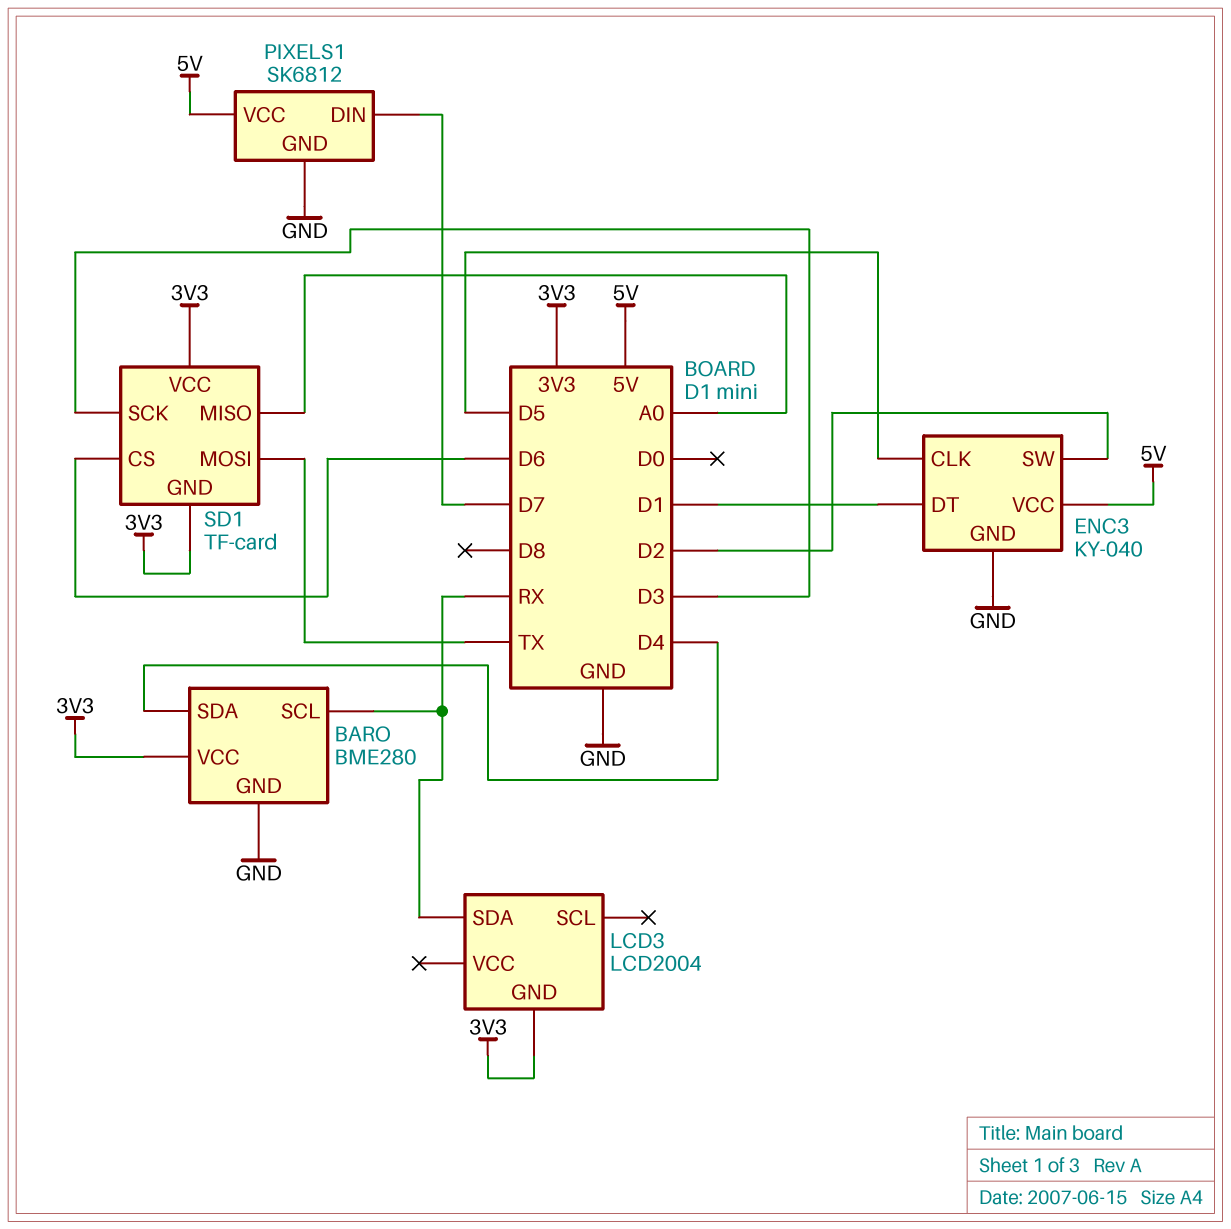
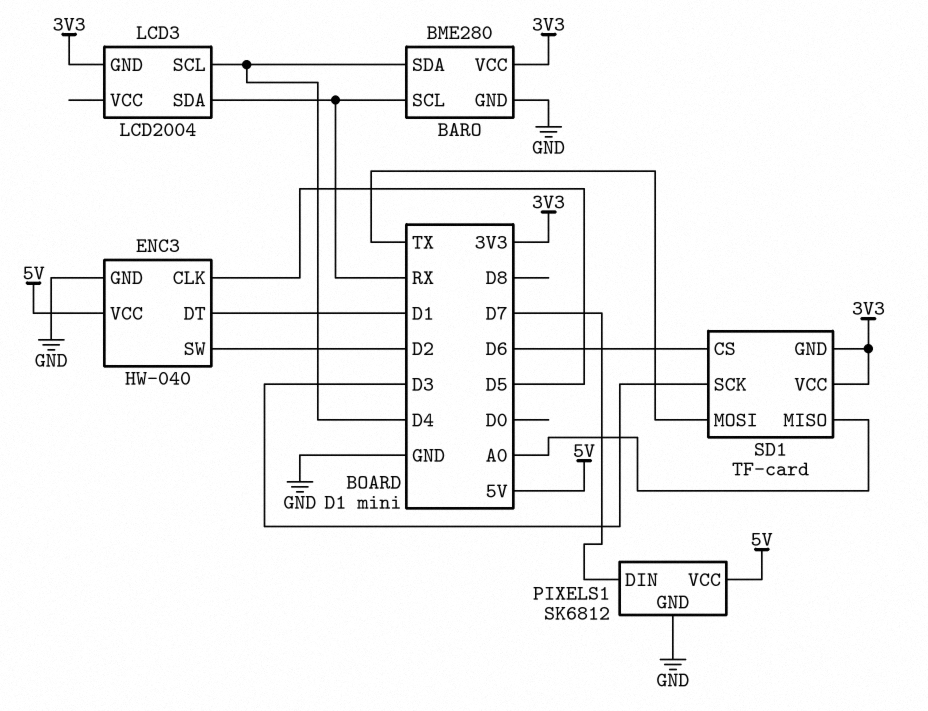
ENC3: KY-040 -> HW-040
LCD3 pin SCL: none -> D4

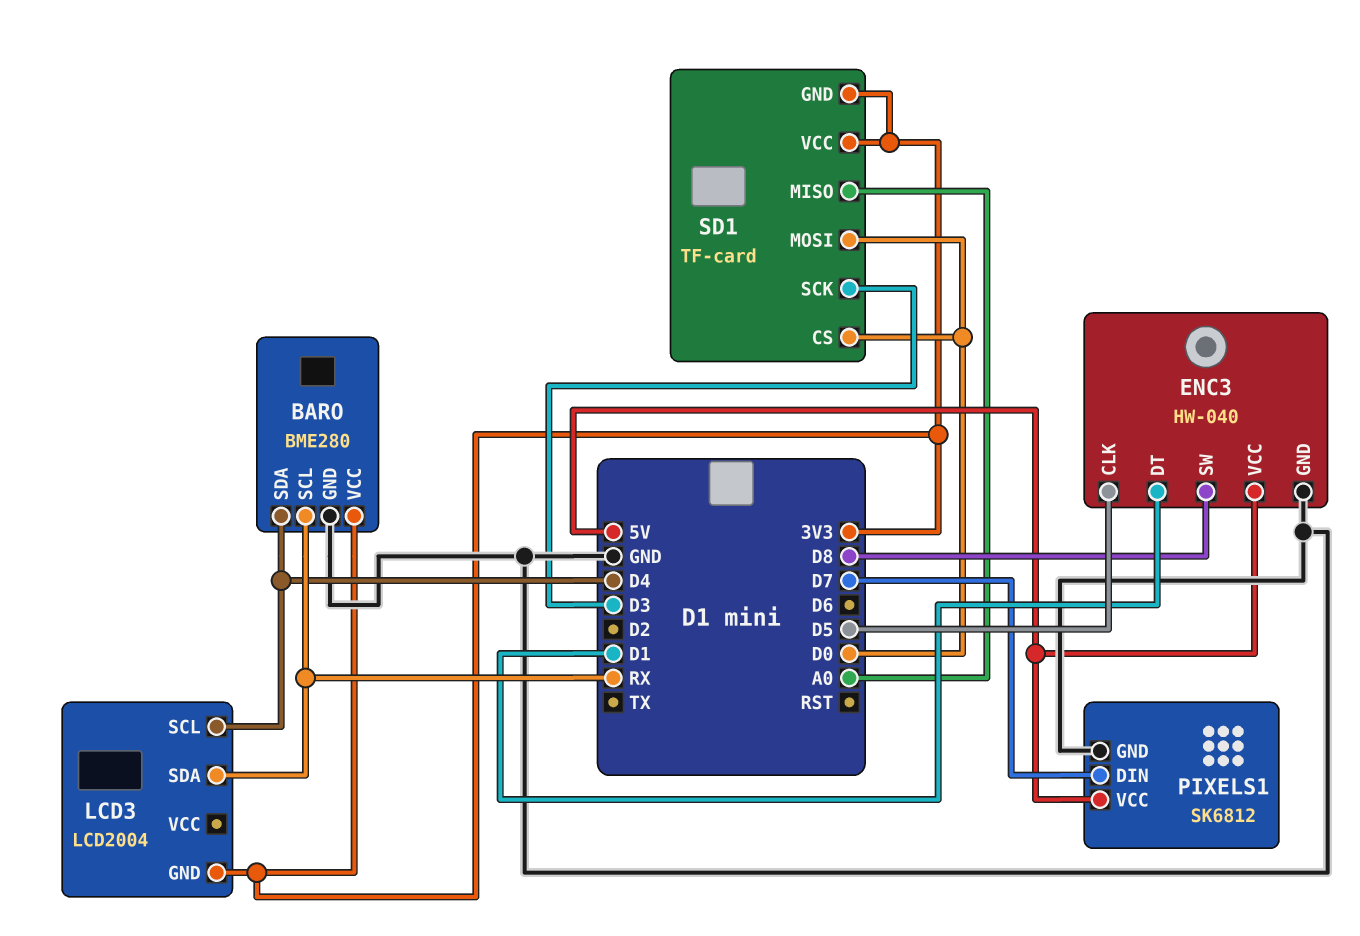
ENC3 pin SW: D2 -> D8
SD1 pin CS: D6 -> D0
SD1 pin MOSI: TX -> D0

